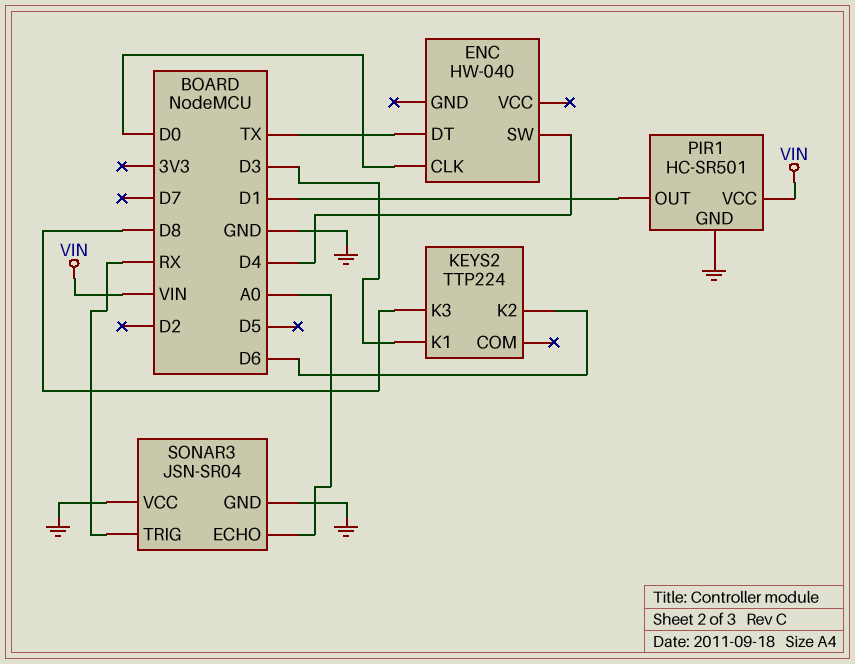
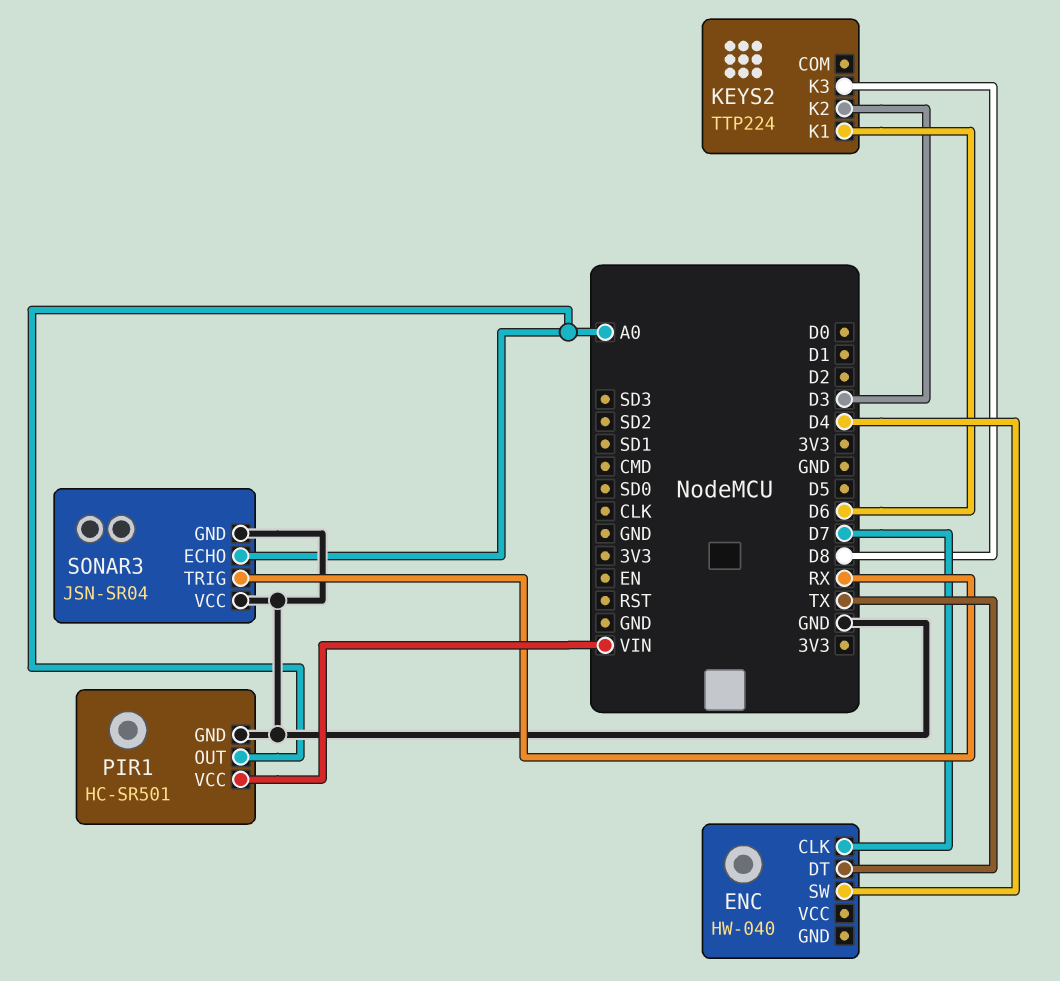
ENC pin CLK: D0 -> D7
KEYS2 pin K1: D3 -> D6
KEYS2 pin K2: D6 -> D3
PIR1 pin OUT: D1 -> A0

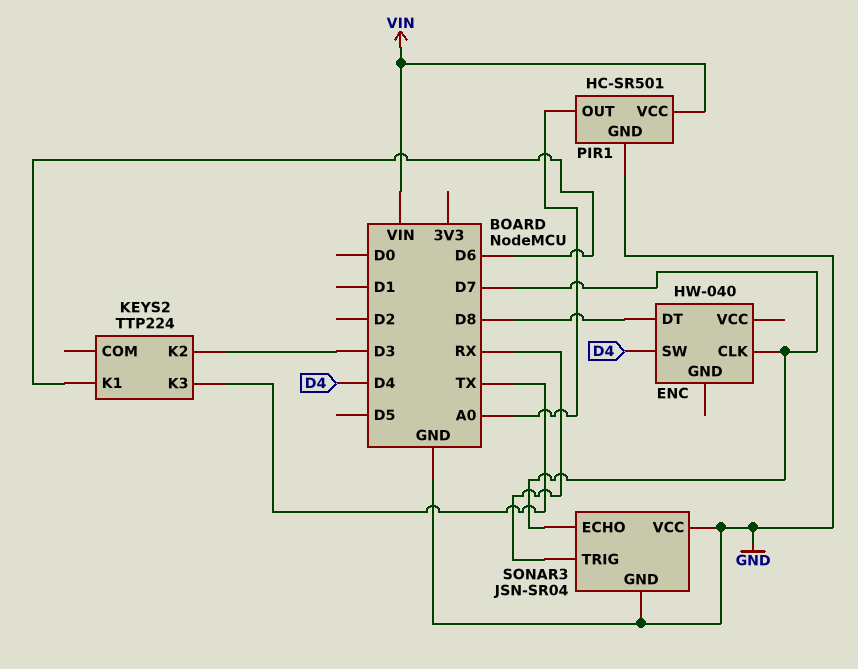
ENC pin DT: TX -> D8
KEYS2 pin K3: D8 -> TX
SONAR3 pin ECHO: A0 -> D7

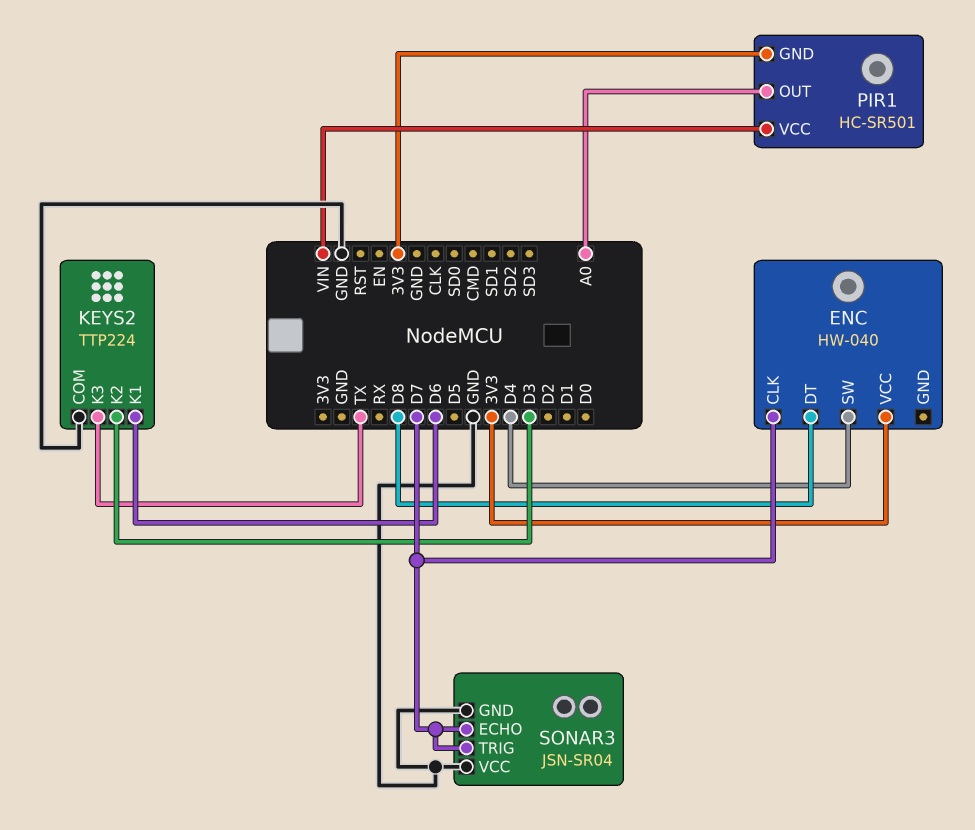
ENC pin VCC: none -> 3V3
KEYS2 pin COM: none -> GND
PIR1 pin GND: GND -> 3V3
SONAR3 pin TRIG: RX -> D7

